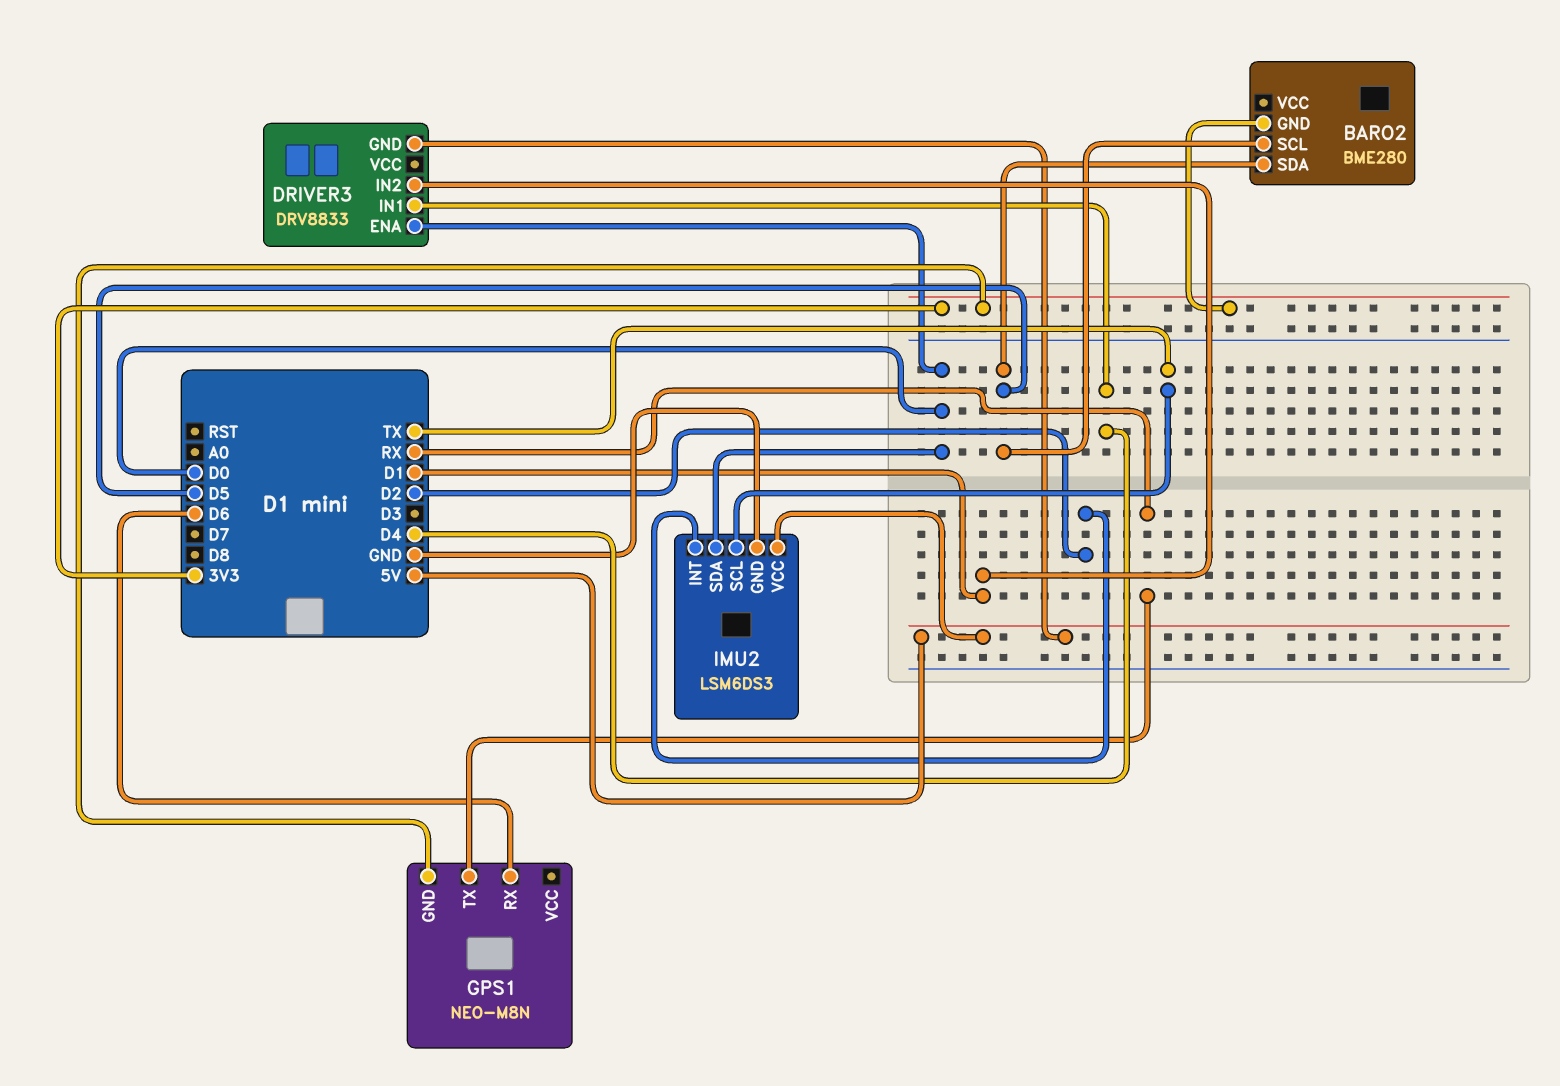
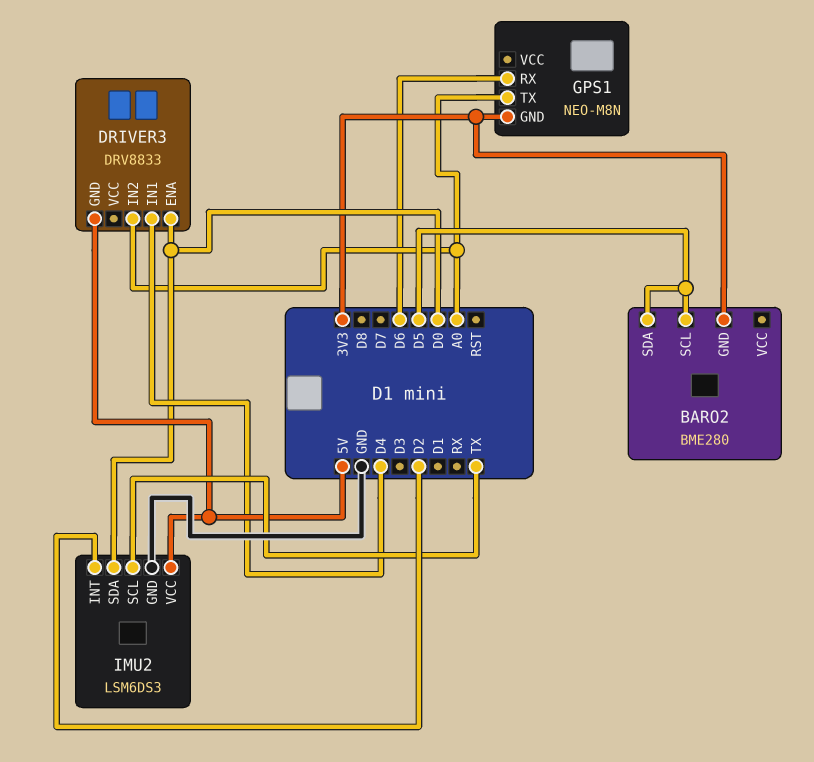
DRIVER3 pin IN2: D1 -> A0
GPS1 pin TX: RX -> A0

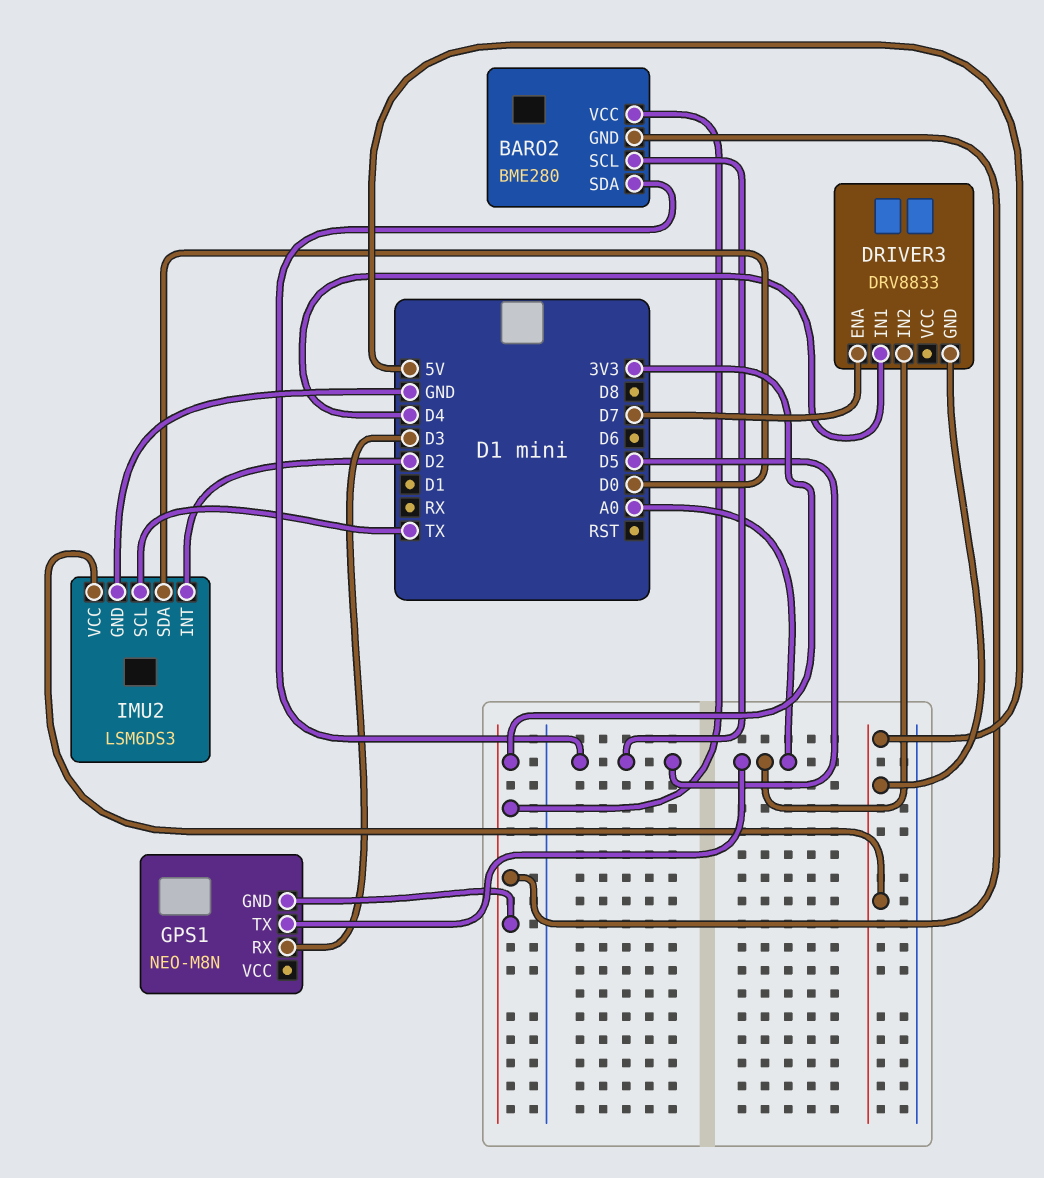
BARO2 pin VCC: none -> 3V3
DRIVER3 pin ENA: D0 -> D7
GPS1 pin RX: D6 -> D3

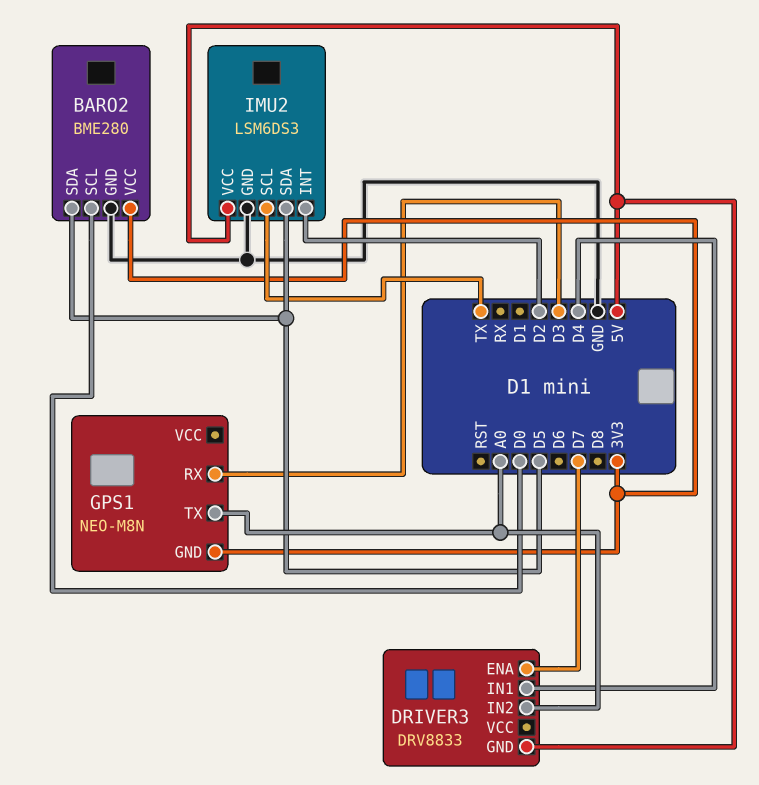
BARO2 pin GND: 3V3 -> GND
BARO2 pin SCL: D5 -> D0
IMU2 pin SDA: D0 -> D5

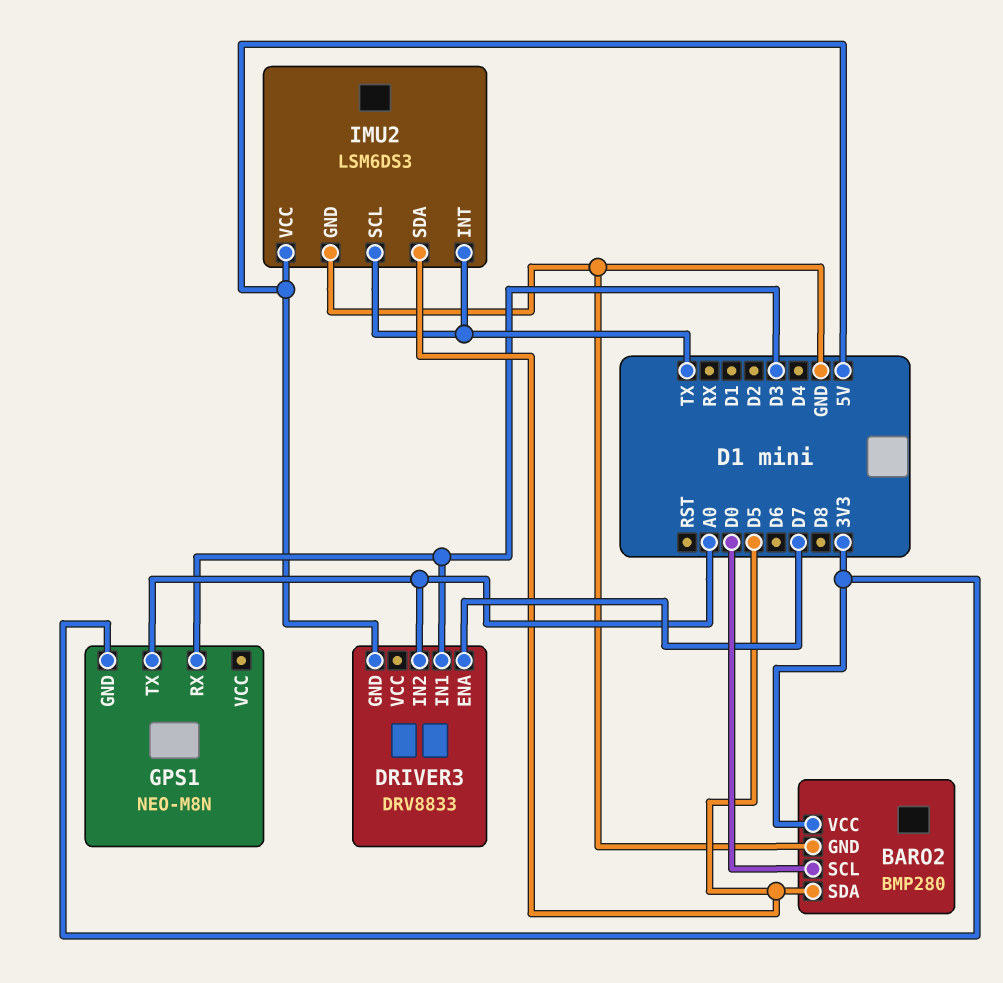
BARO2: BME280 -> BMP280
DRIVER3 pin IN1: D4 -> D3
IMU2 pin INT: D2 -> TX

